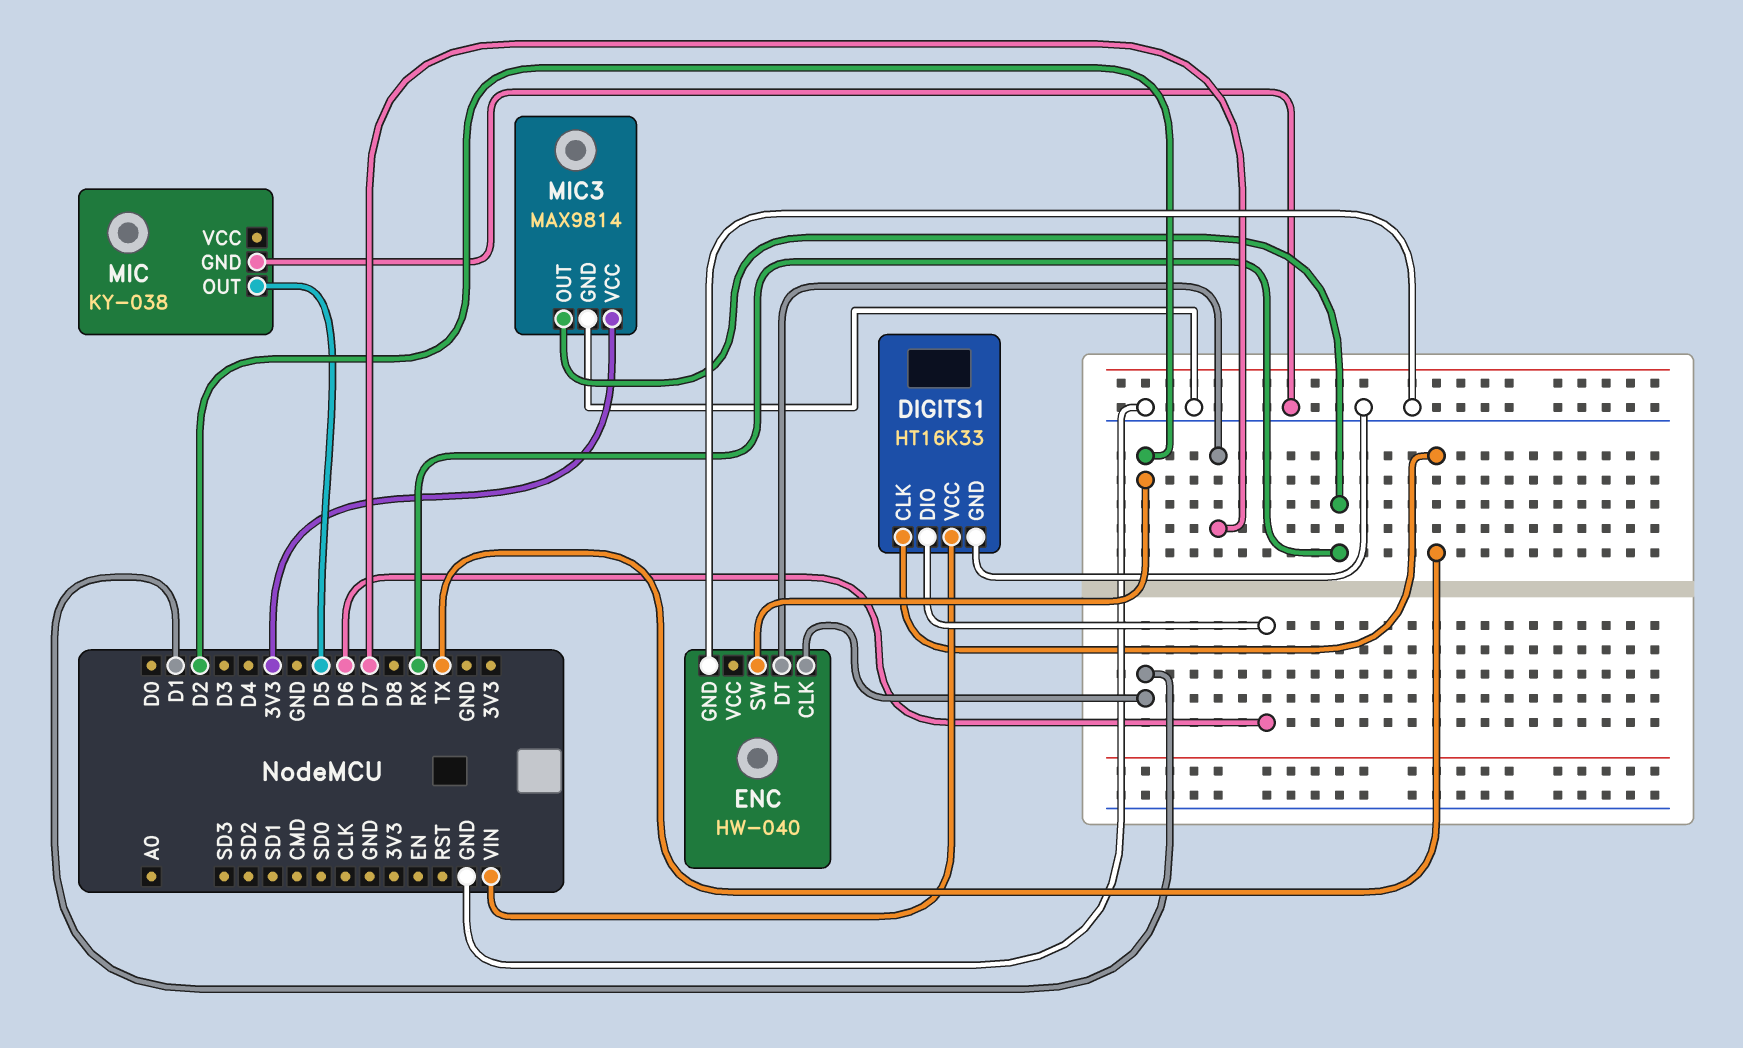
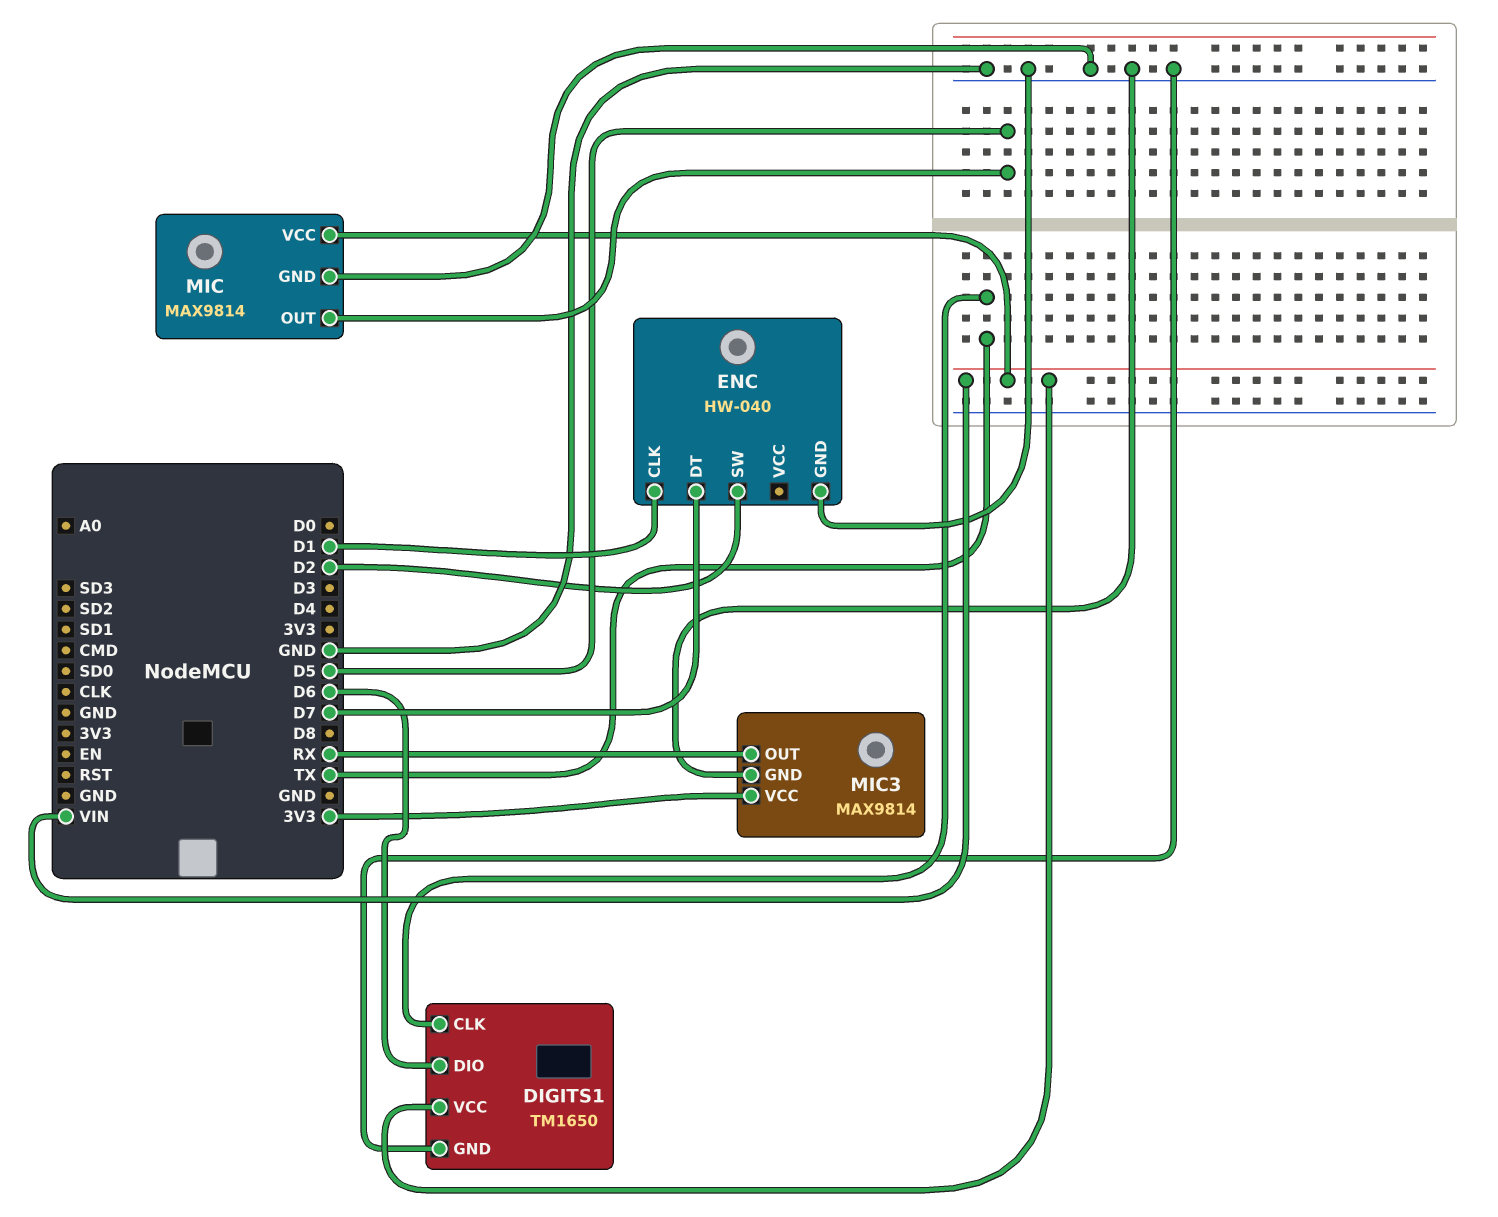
DIGITS1: HT16K33 -> TM1650
MIC: KY-038 -> MAX9814
MIC pin VCC: none -> VIN

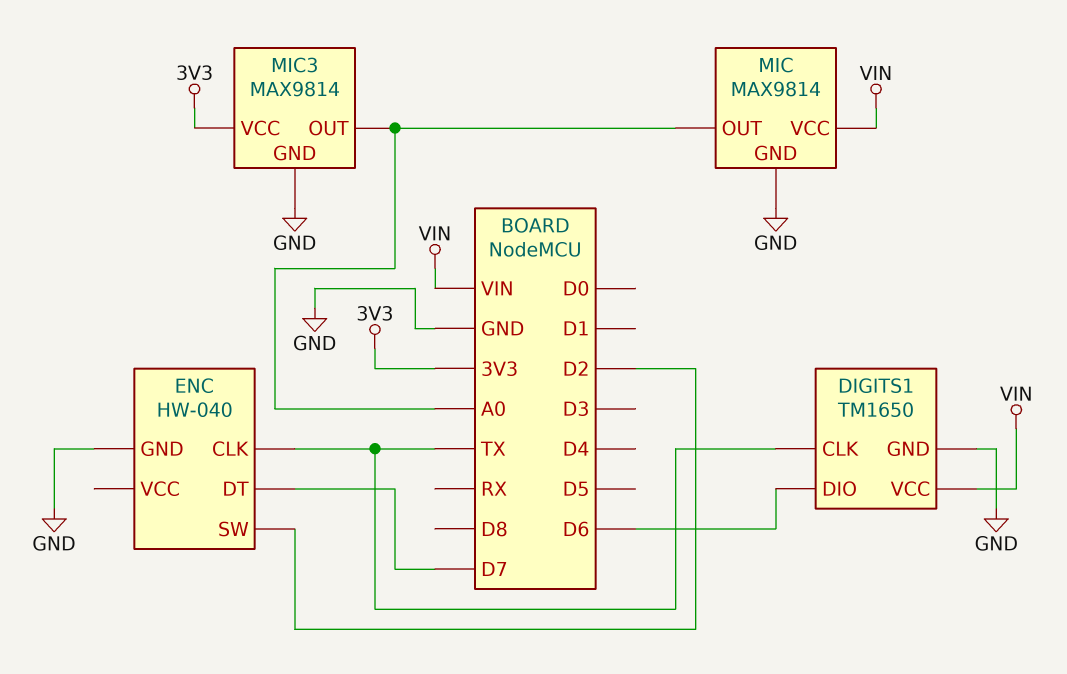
ENC pin CLK: D1 -> TX
MIC pin OUT: D5 -> A0
MIC3 pin OUT: RX -> A0

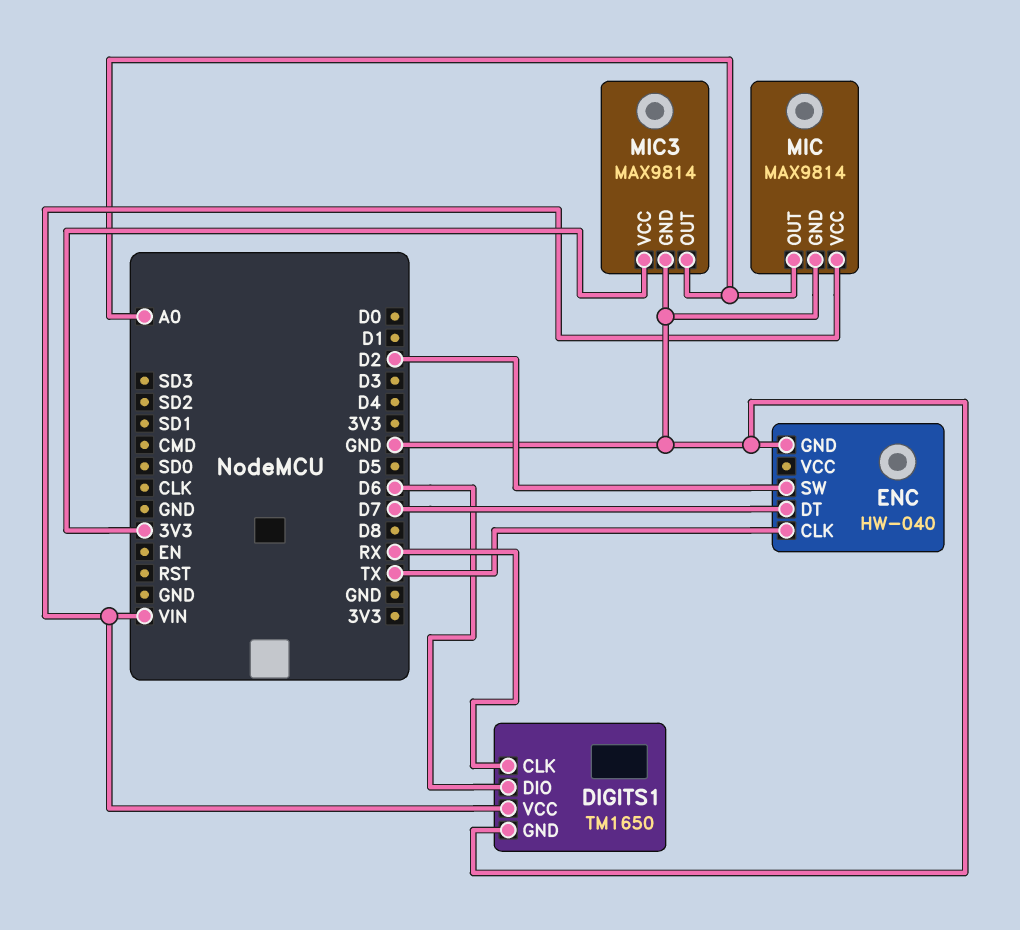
DIGITS1 pin CLK: TX -> RX

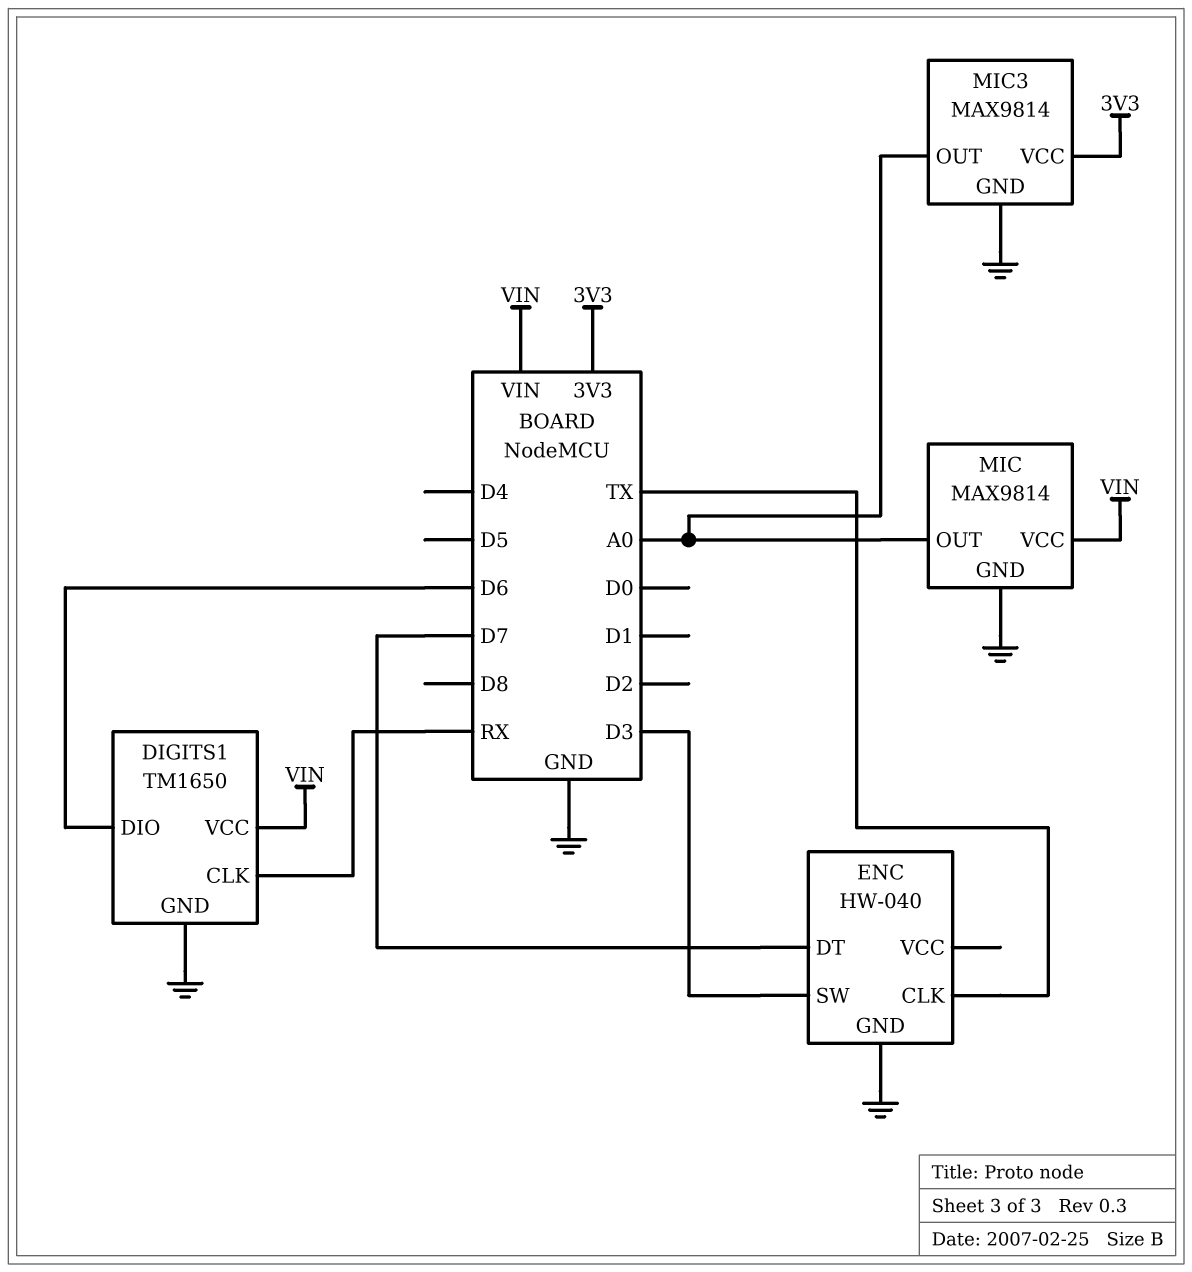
ENC pin SW: D2 -> D3

